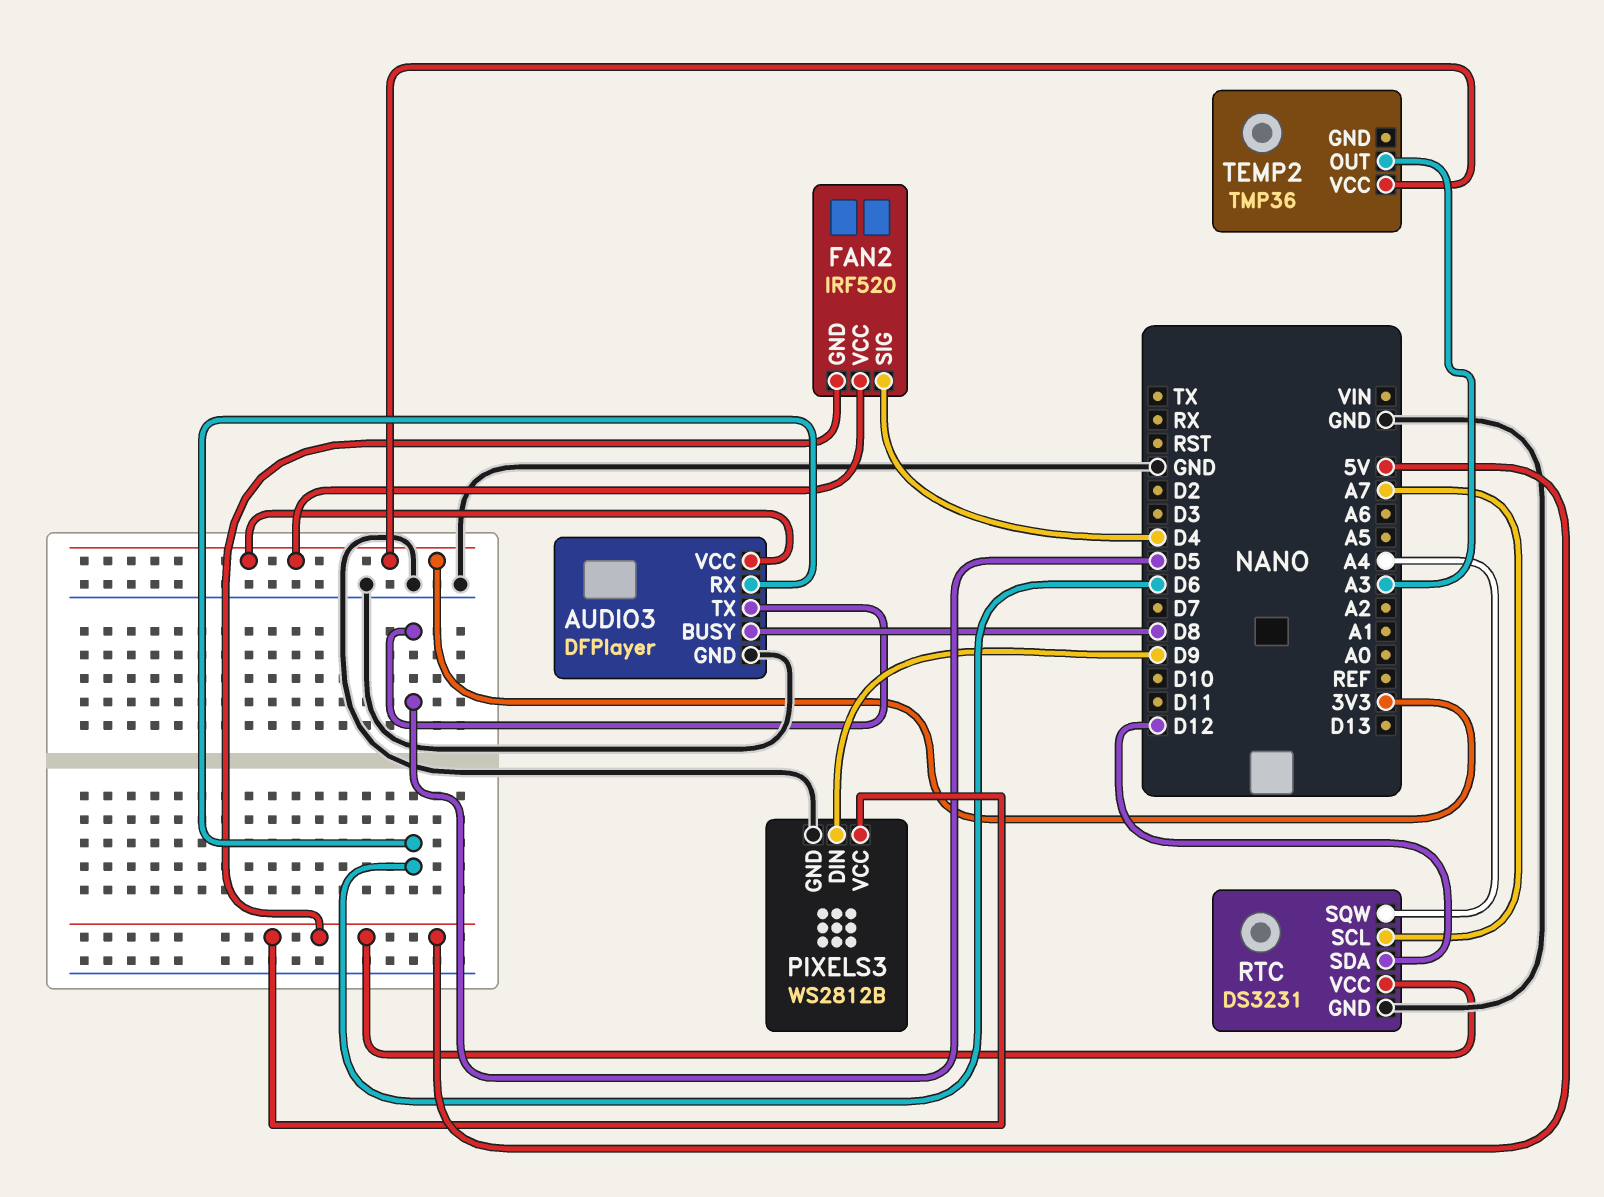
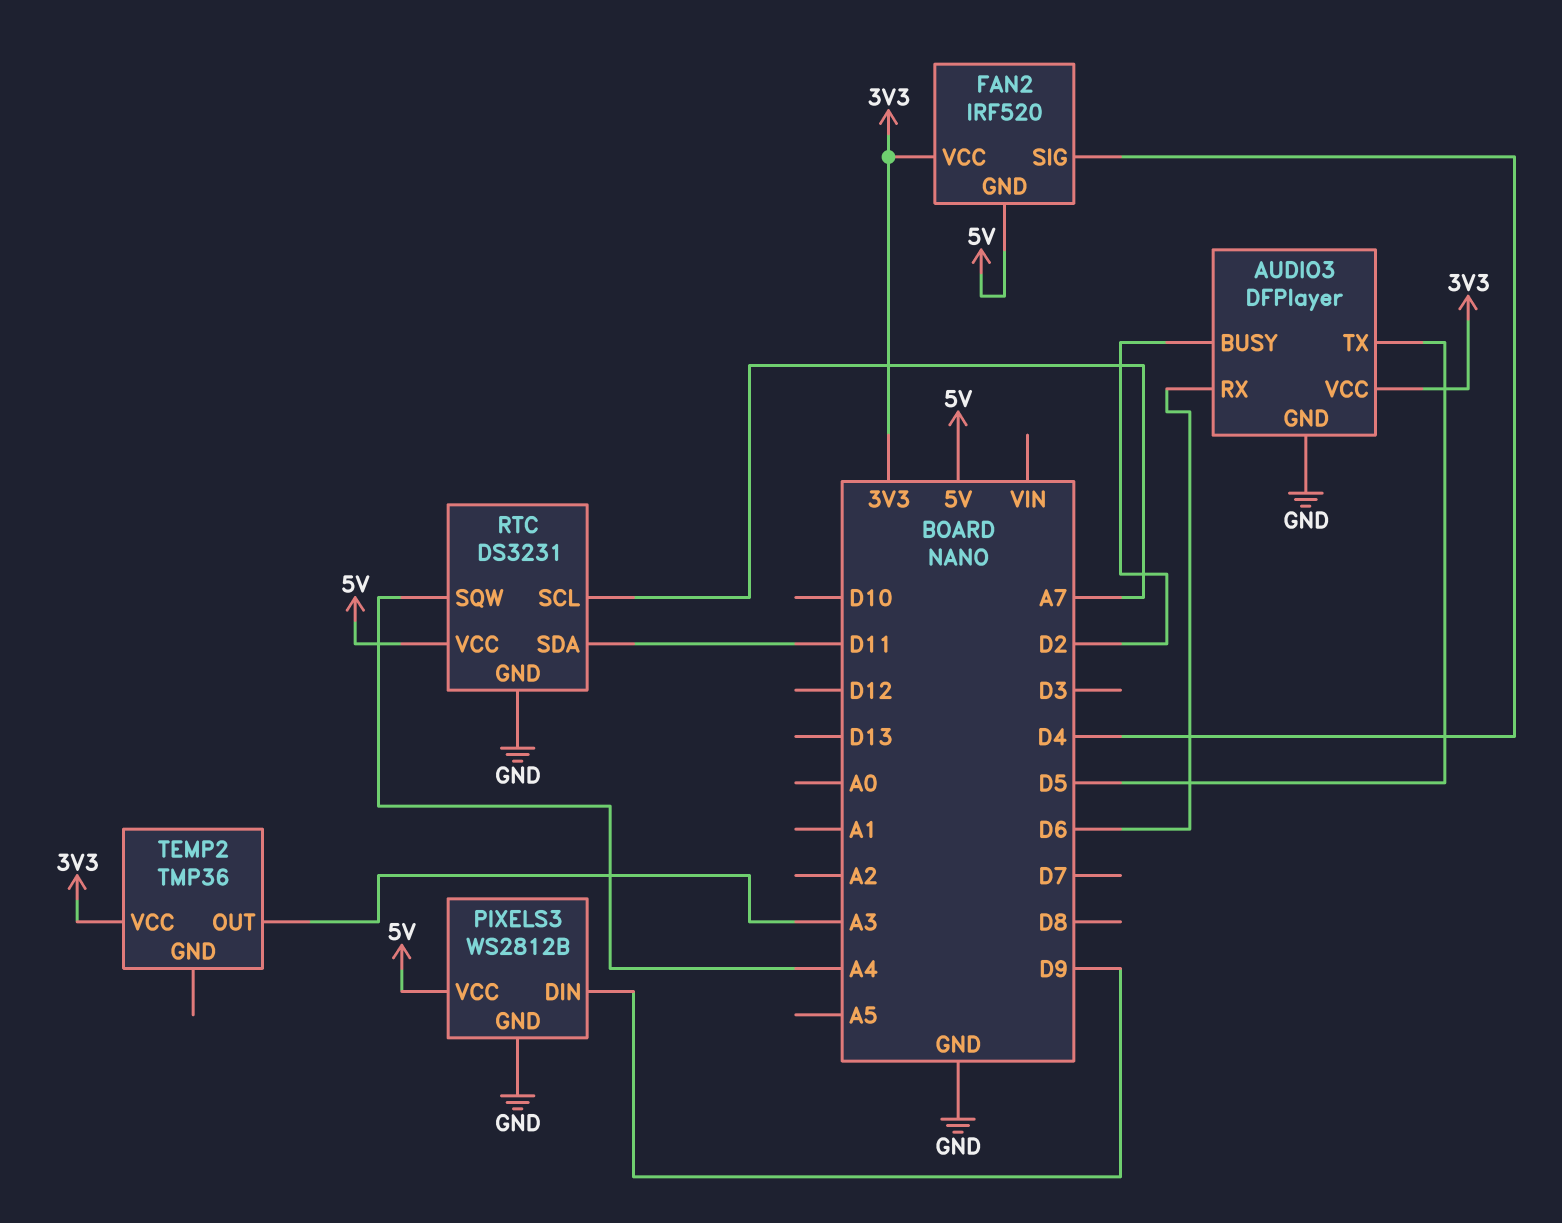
AUDIO3 pin BUSY: D8 -> D2
RTC pin SDA: D12 -> D11

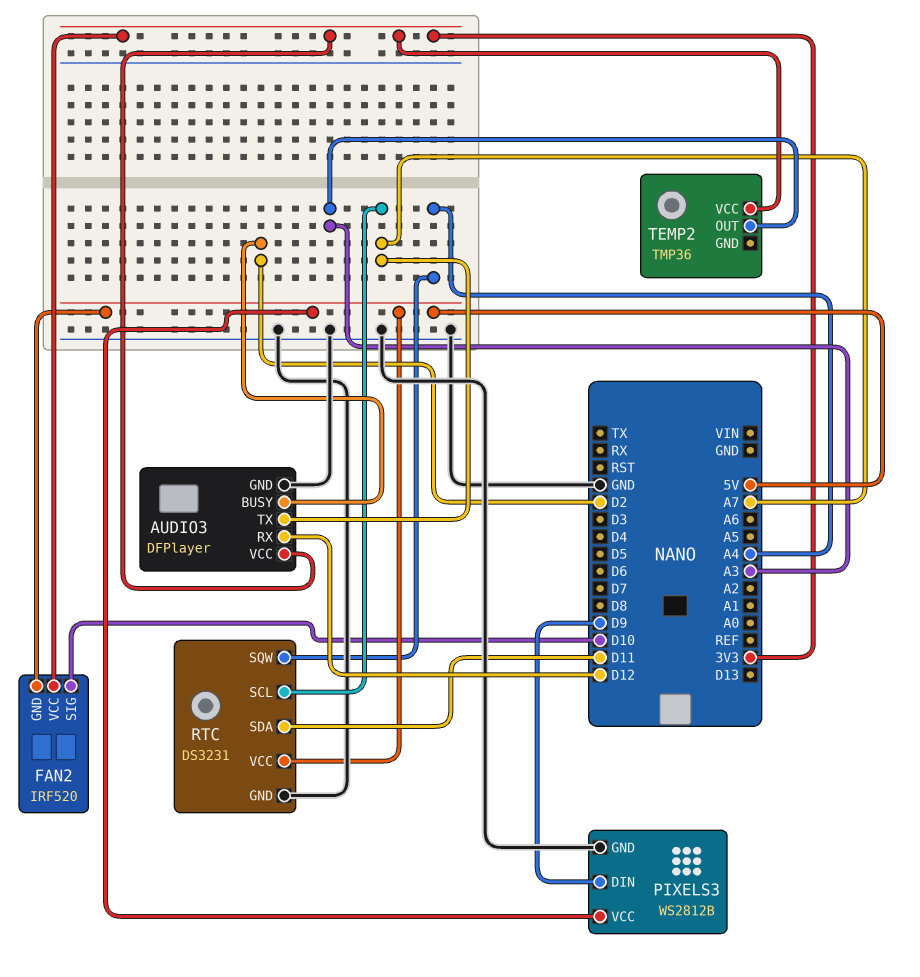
AUDIO3 pin RX: D6 -> D12
AUDIO3 pin TX: D5 -> A7
FAN2 pin SIG: D4 -> D10

